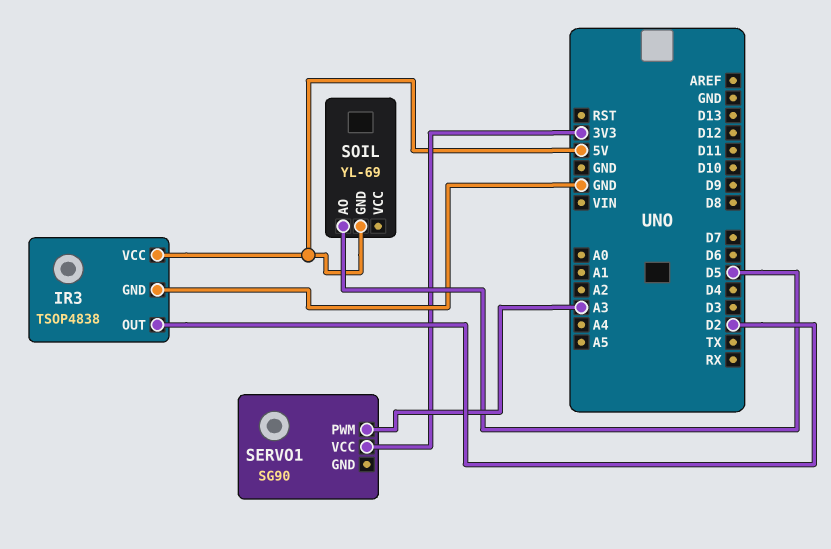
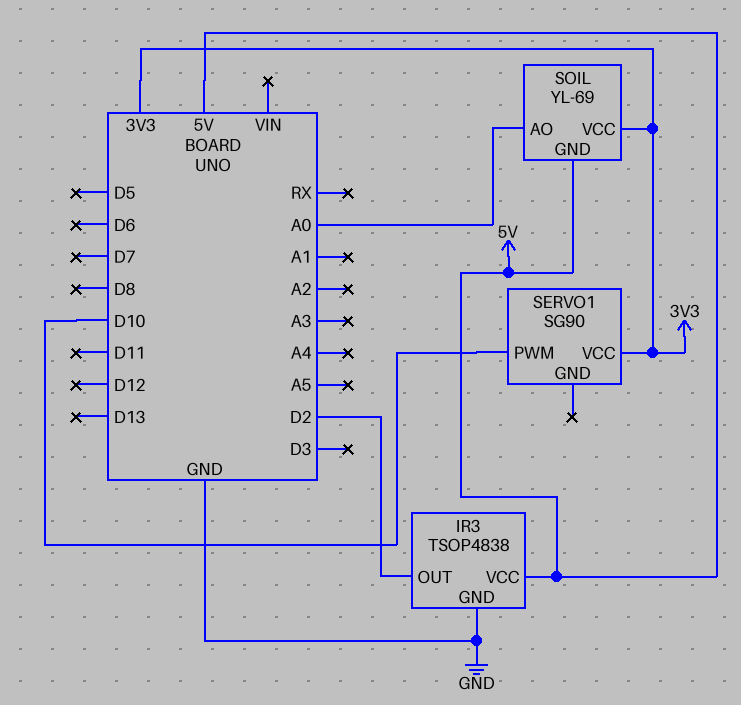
SERVO1 pin PWM: A3 -> D10
SOIL pin AO: D5 -> A0
SOIL pin VCC: none -> 3V3

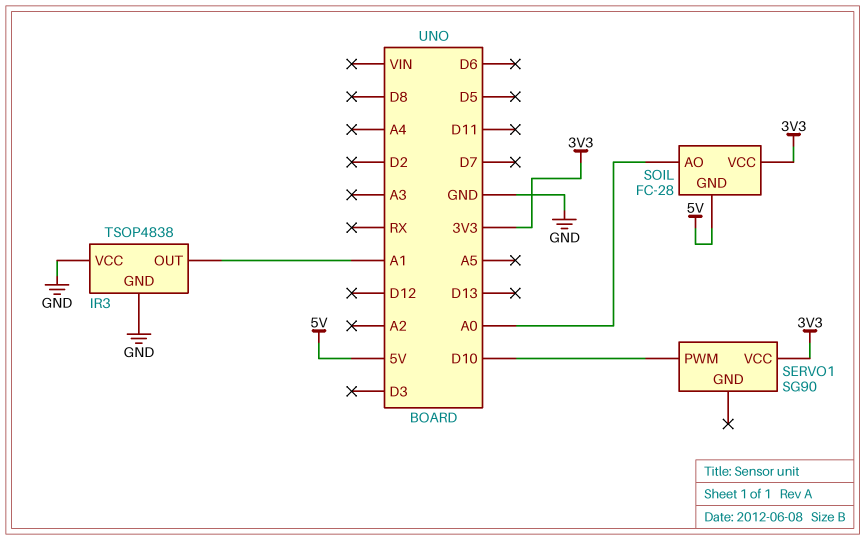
IR3 pin OUT: D2 -> A1
IR3 pin VCC: 5V -> GND
SOIL: YL-69 -> FC-28

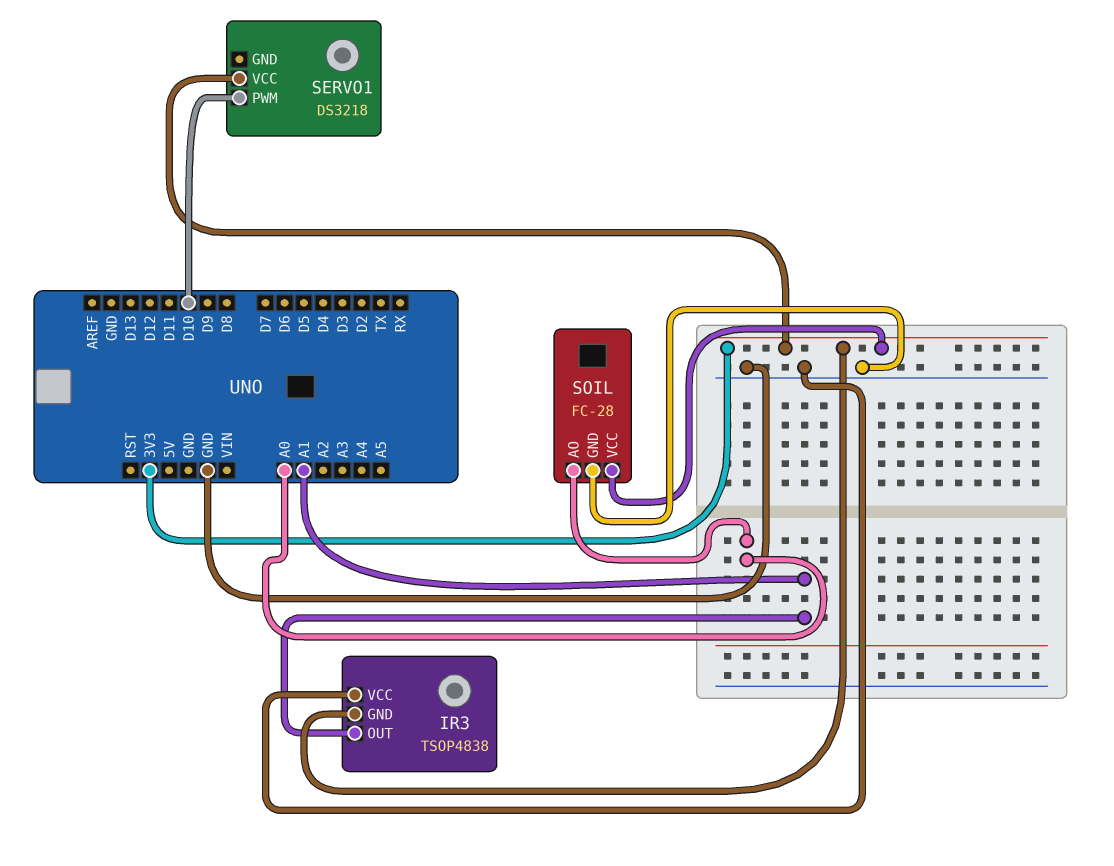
IR3 pin GND: GND -> 3V3
SERVO1: SG90 -> DS3218
SOIL pin GND: 5V -> GND

